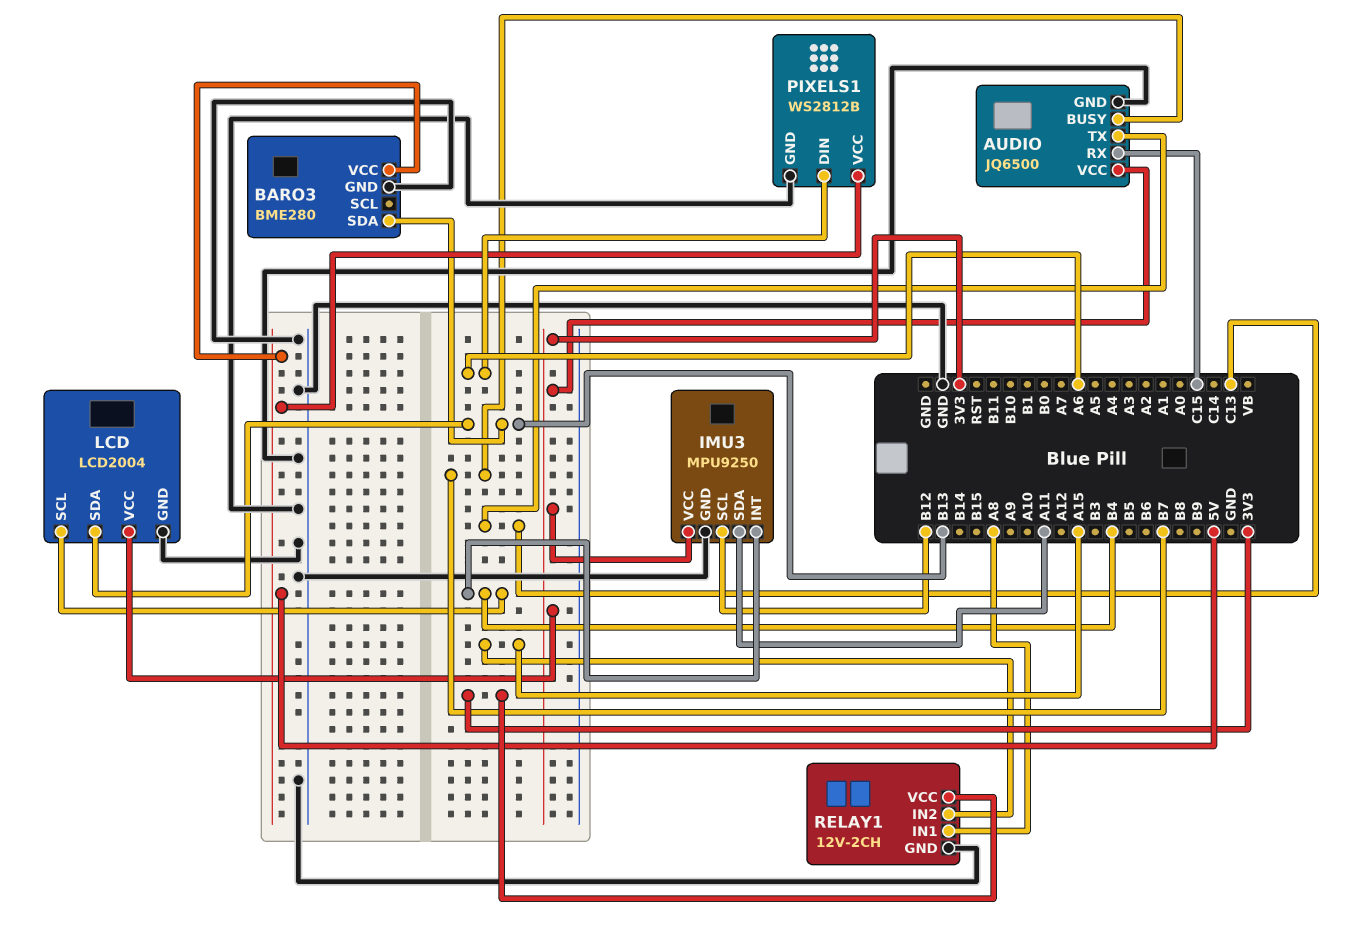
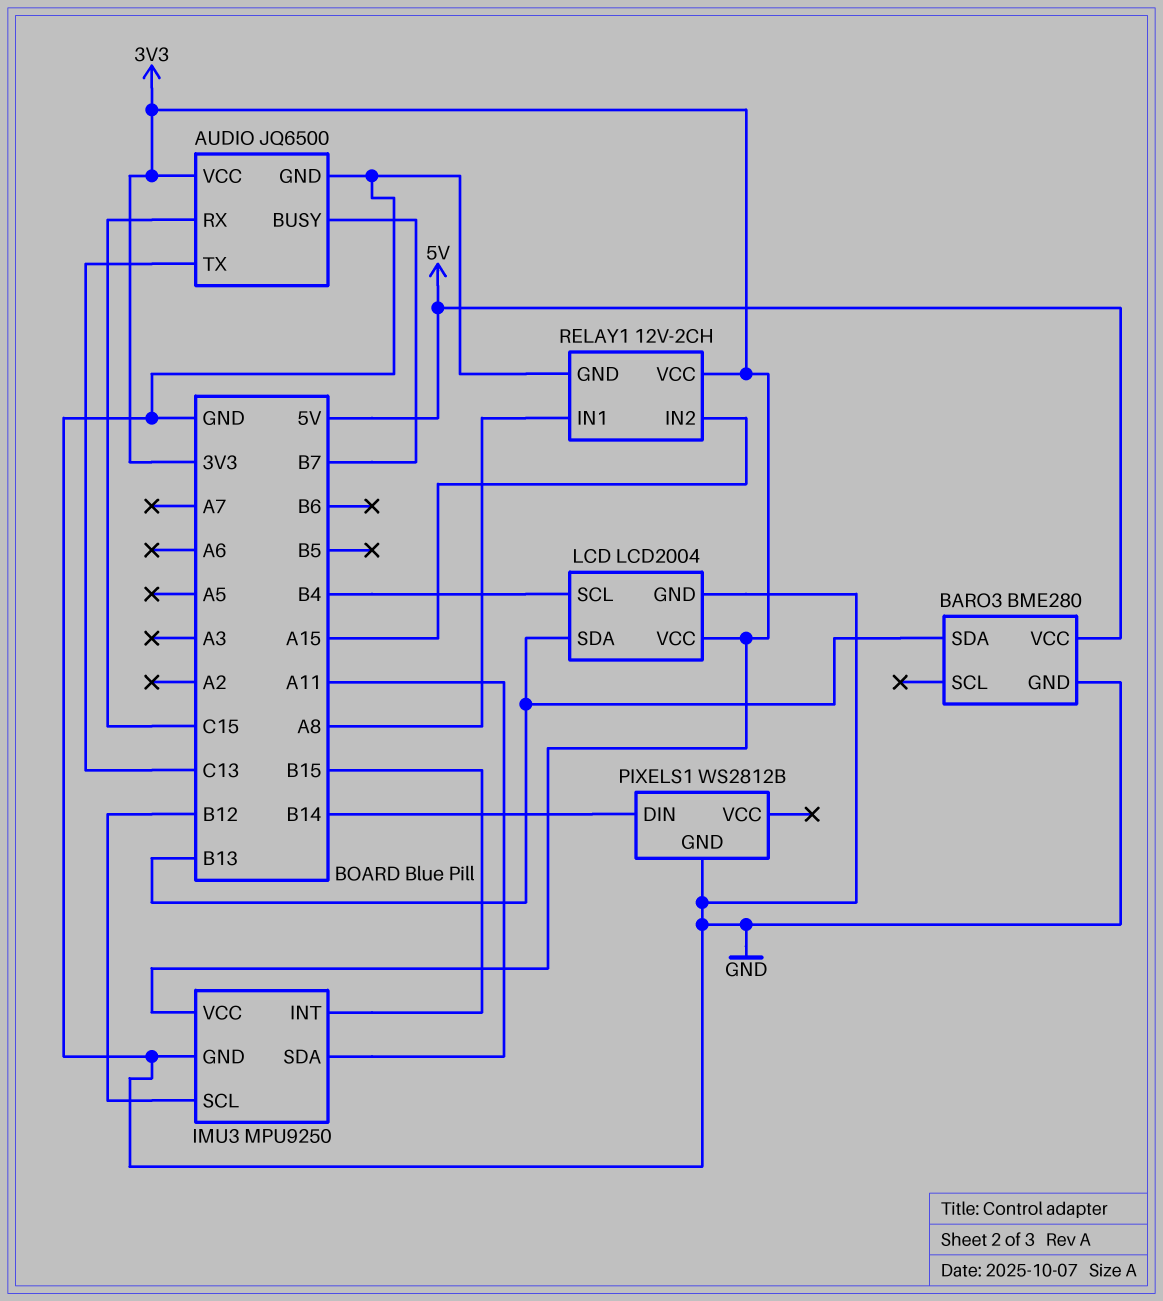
IMU3 pin INT: B4 -> B15
PIXELS1 pin DIN: A6 -> B14
PIXELS1 pin VCC: 5V -> none

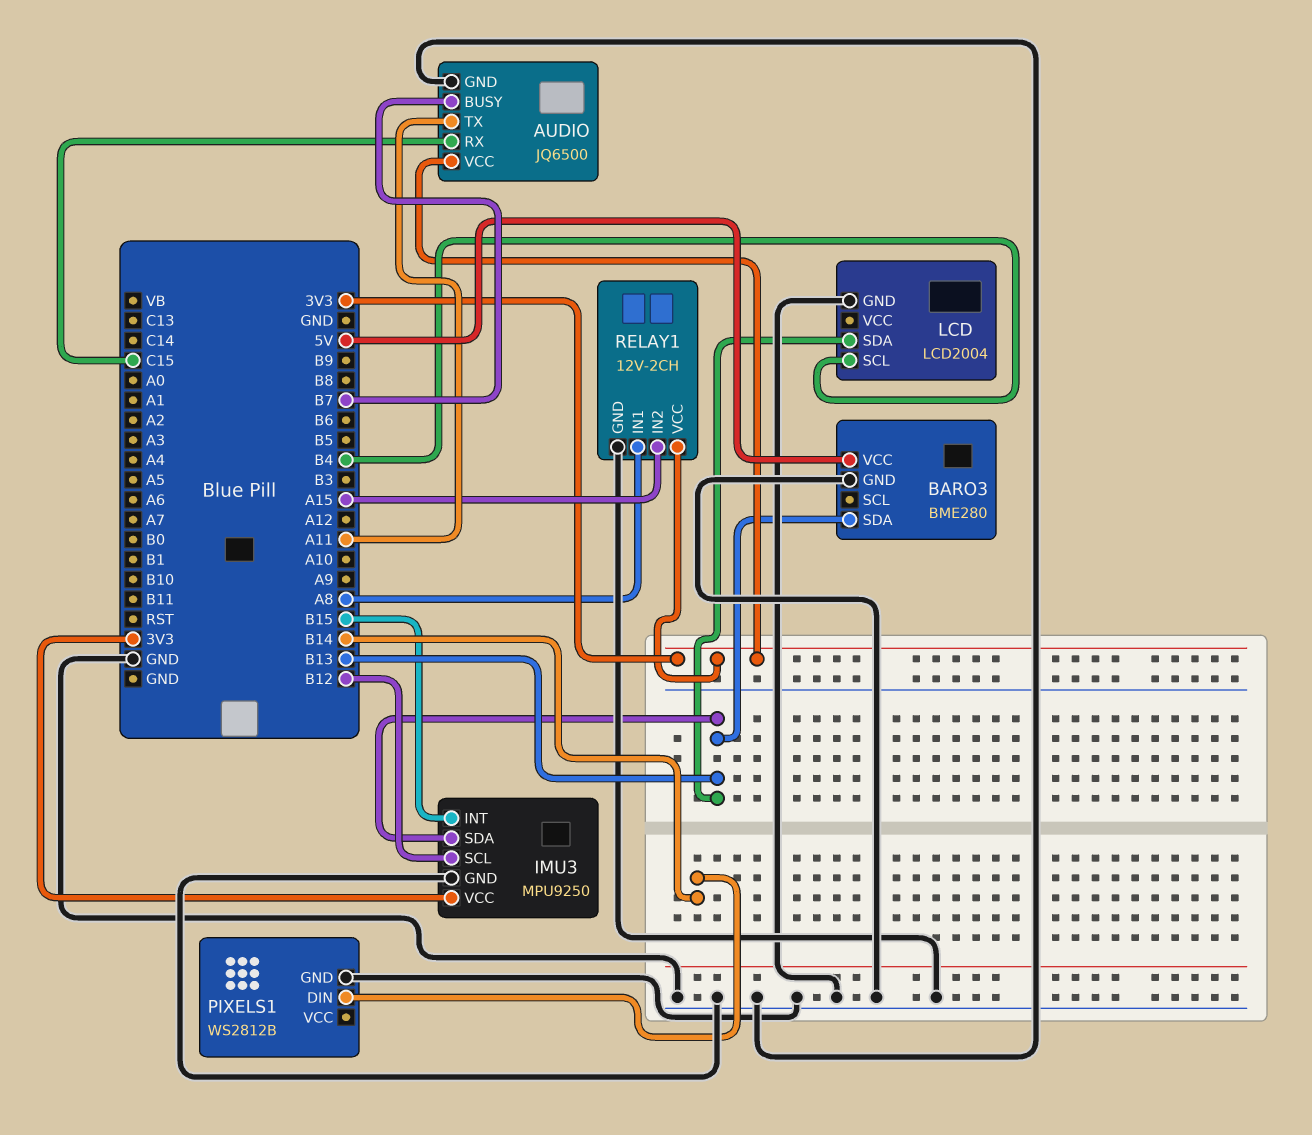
AUDIO pin TX: C13 -> A11
IMU3 pin SDA: A11 -> B13
LCD pin VCC: 3V3 -> none

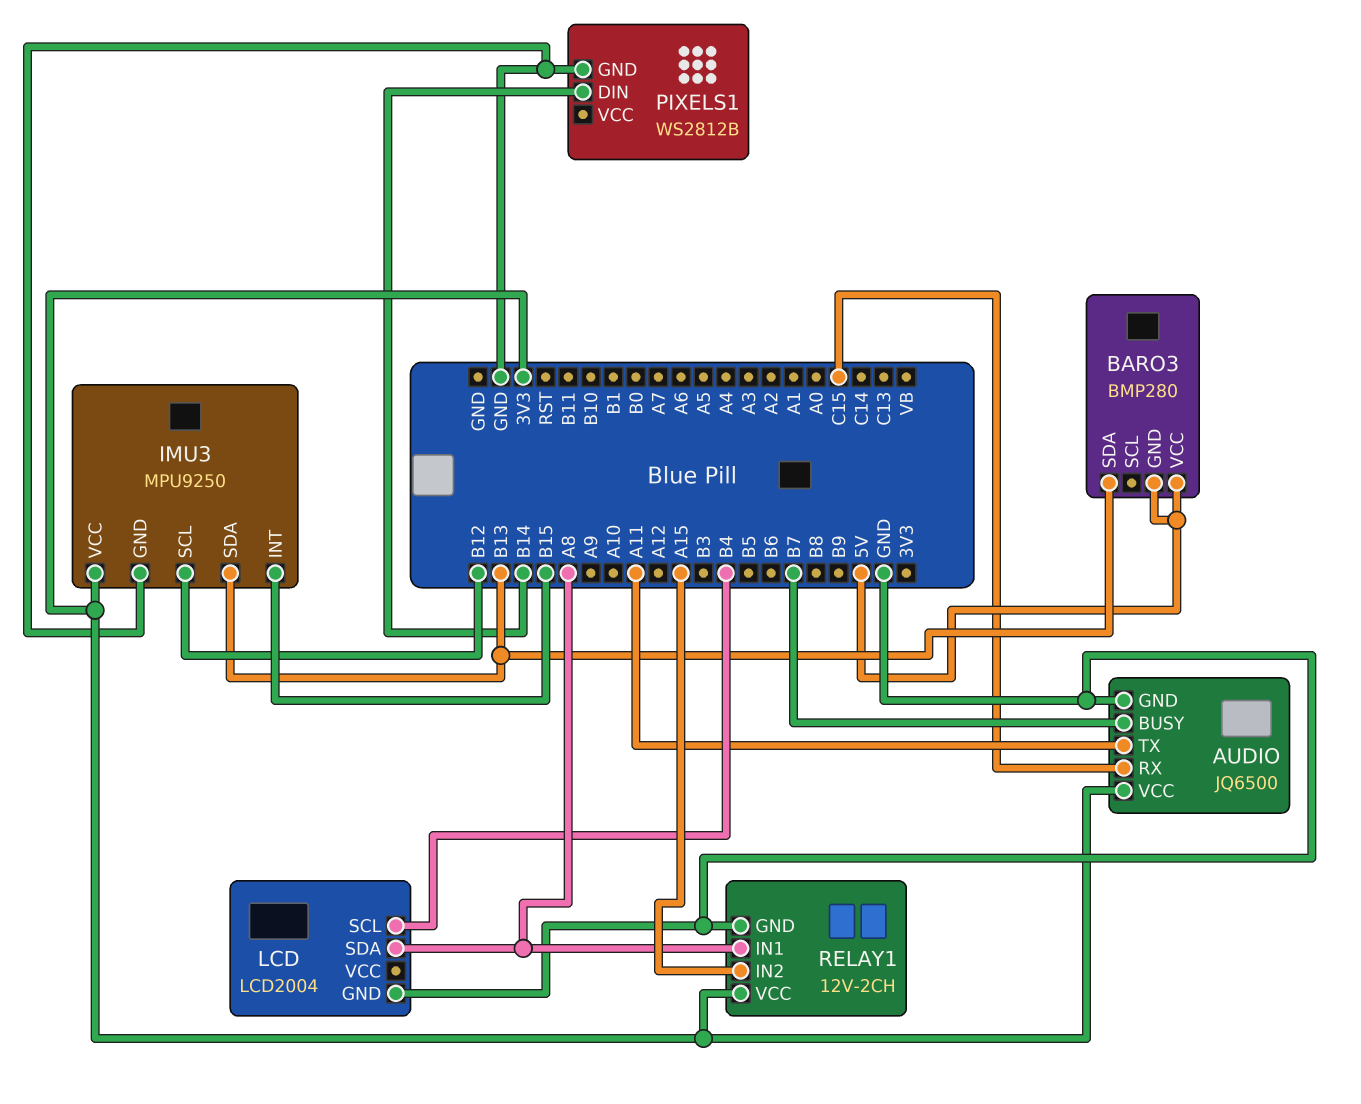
BARO3: BME280 -> BMP280
BARO3 pin GND: GND -> 5V
LCD pin SDA: B13 -> A8

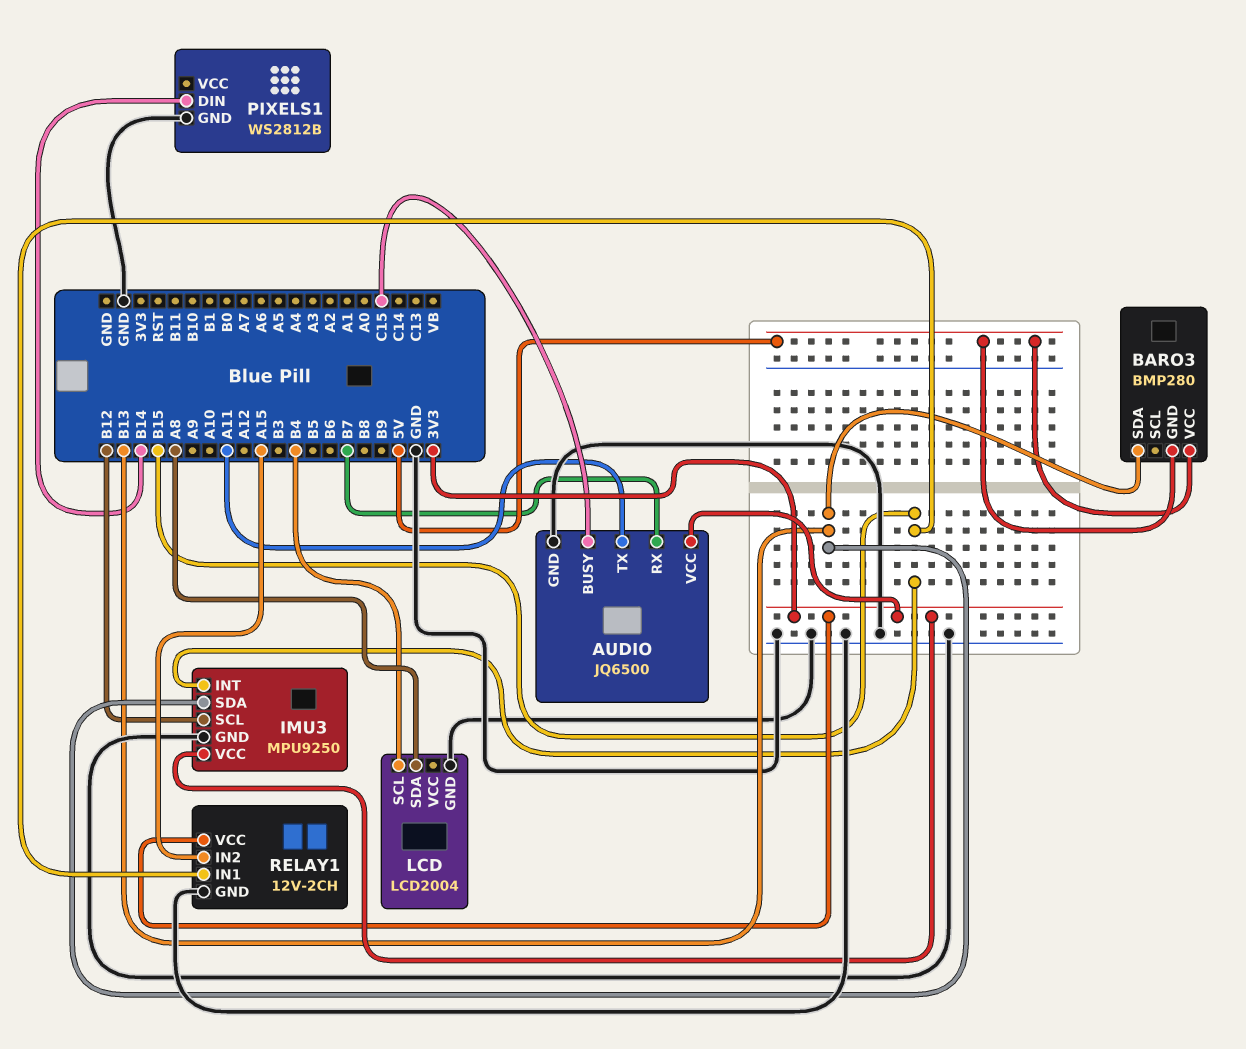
AUDIO pin BUSY: B7 -> C15
AUDIO pin RX: C15 -> B7
RELAY1 pin IN1: A8 -> B15

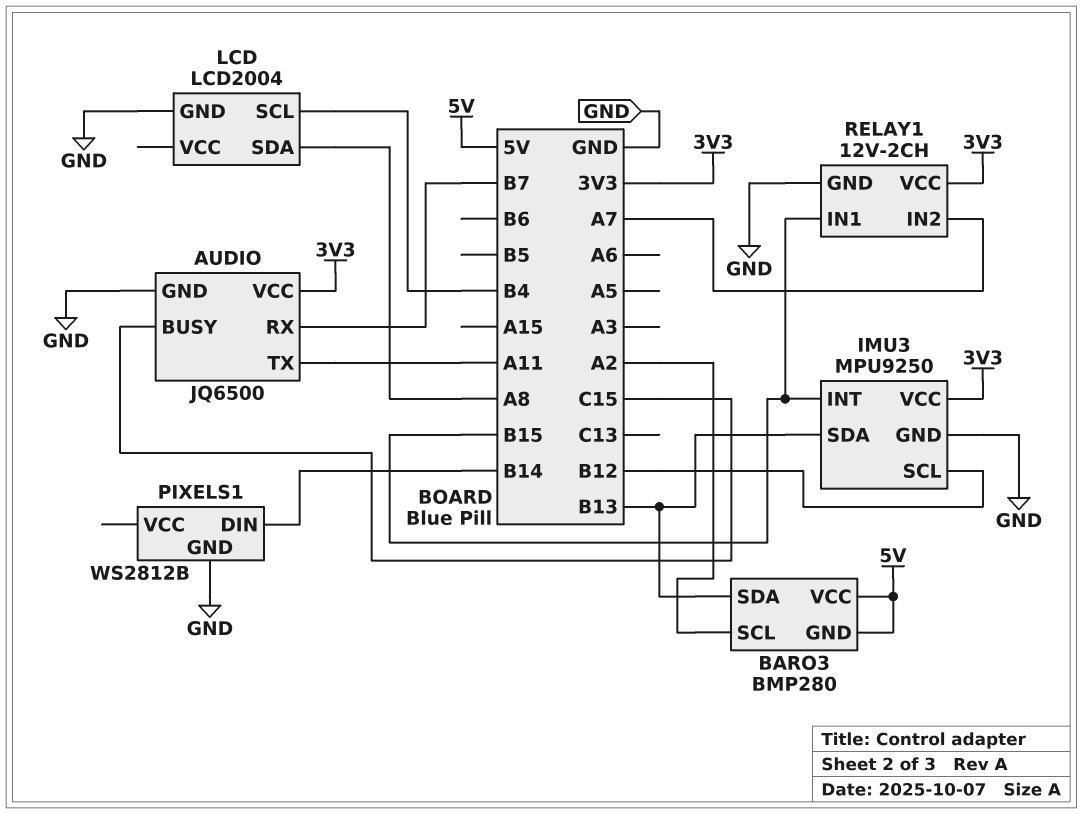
BARO3 pin SCL: none -> A2
RELAY1 pin IN2: A15 -> A7

